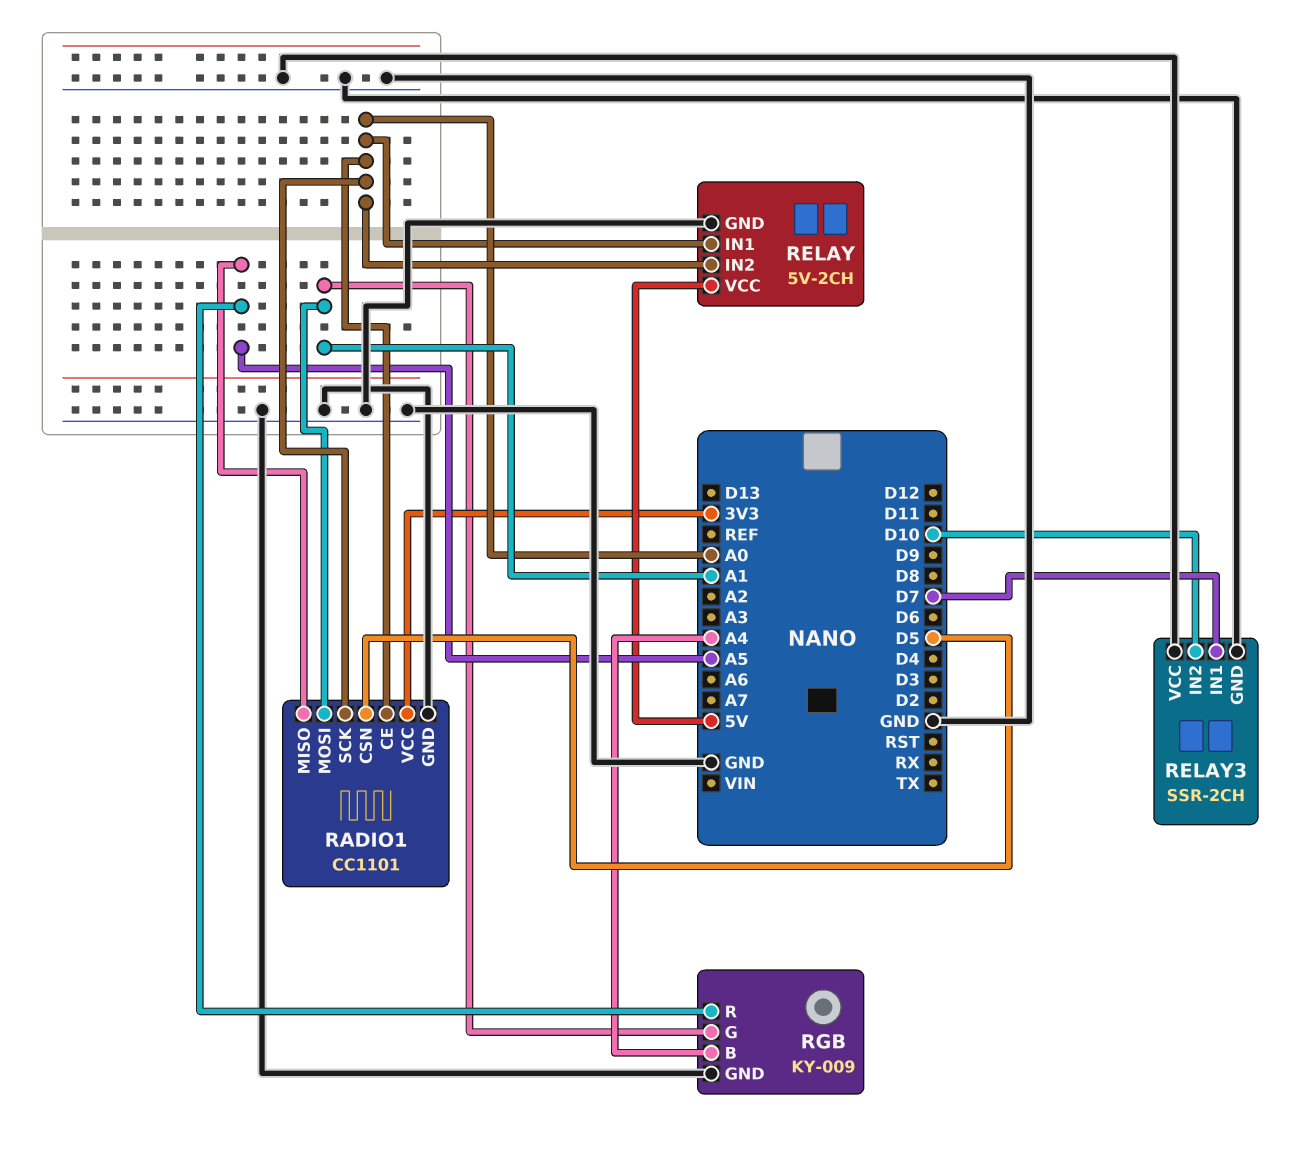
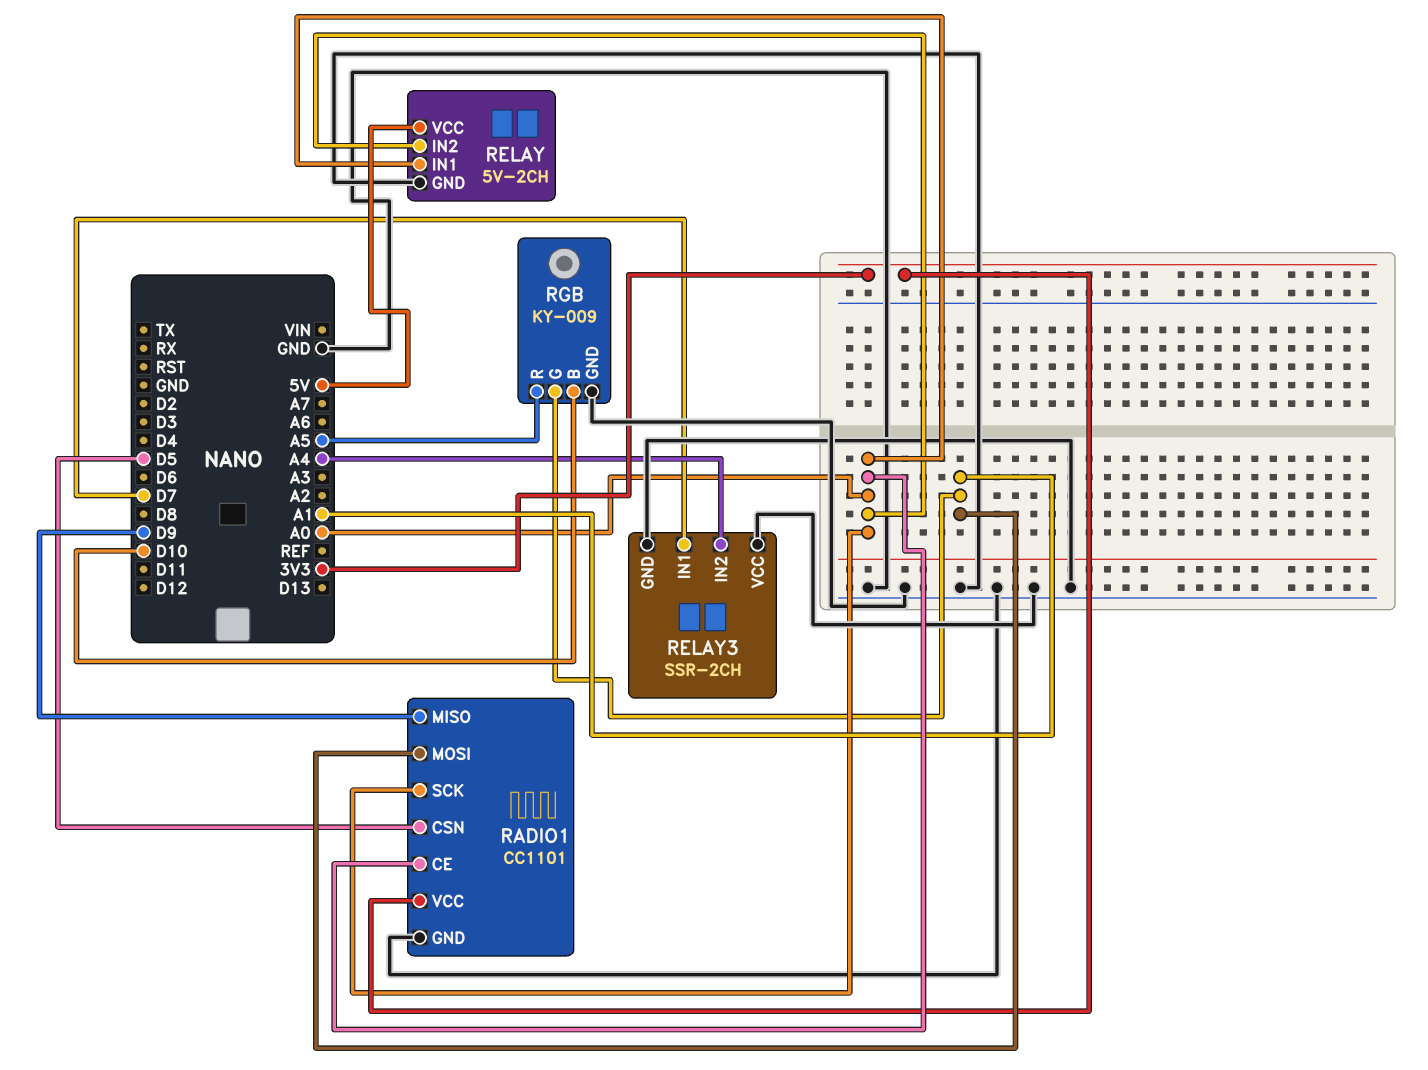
RADIO1 pin MISO: A5 -> D9
RELAY3 pin IN2: D10 -> A4
RGB pin B: A4 -> D10

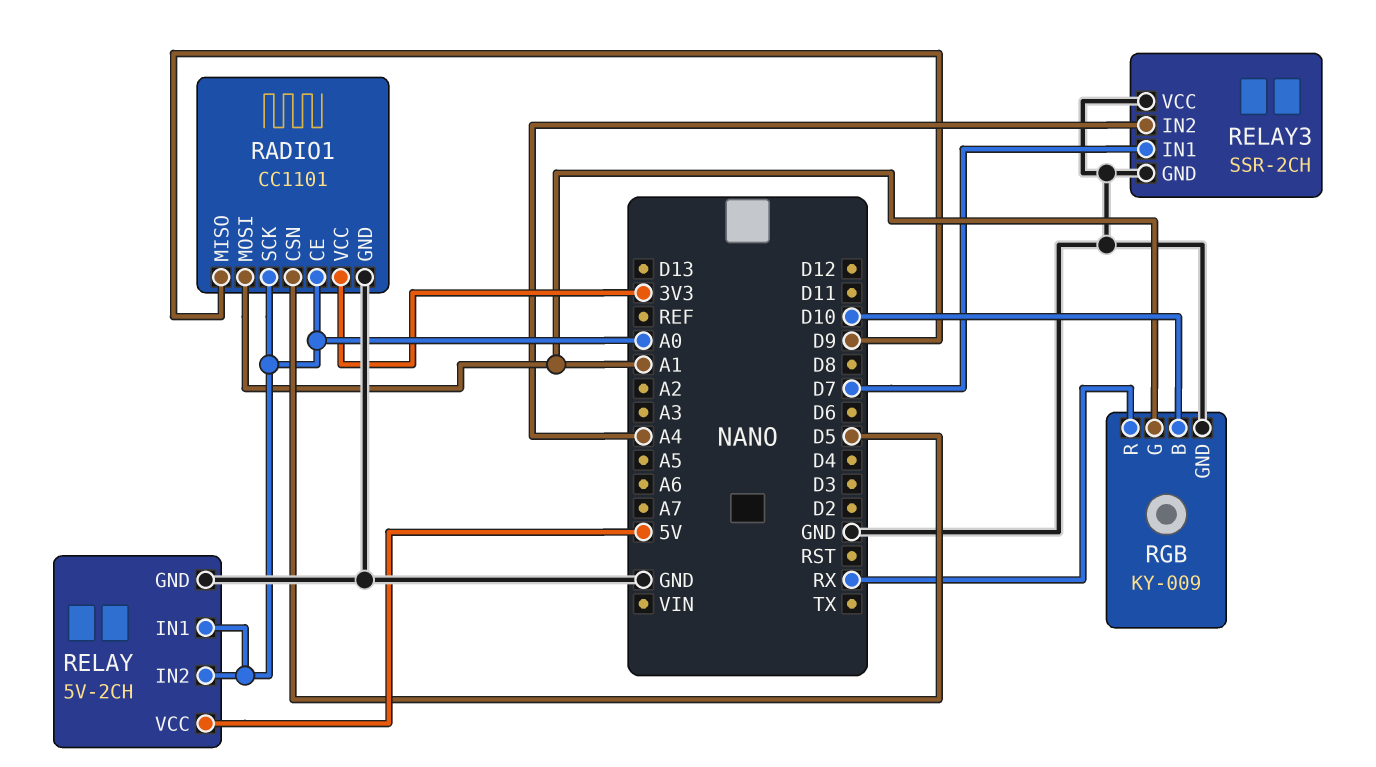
RGB pin R: A5 -> RX

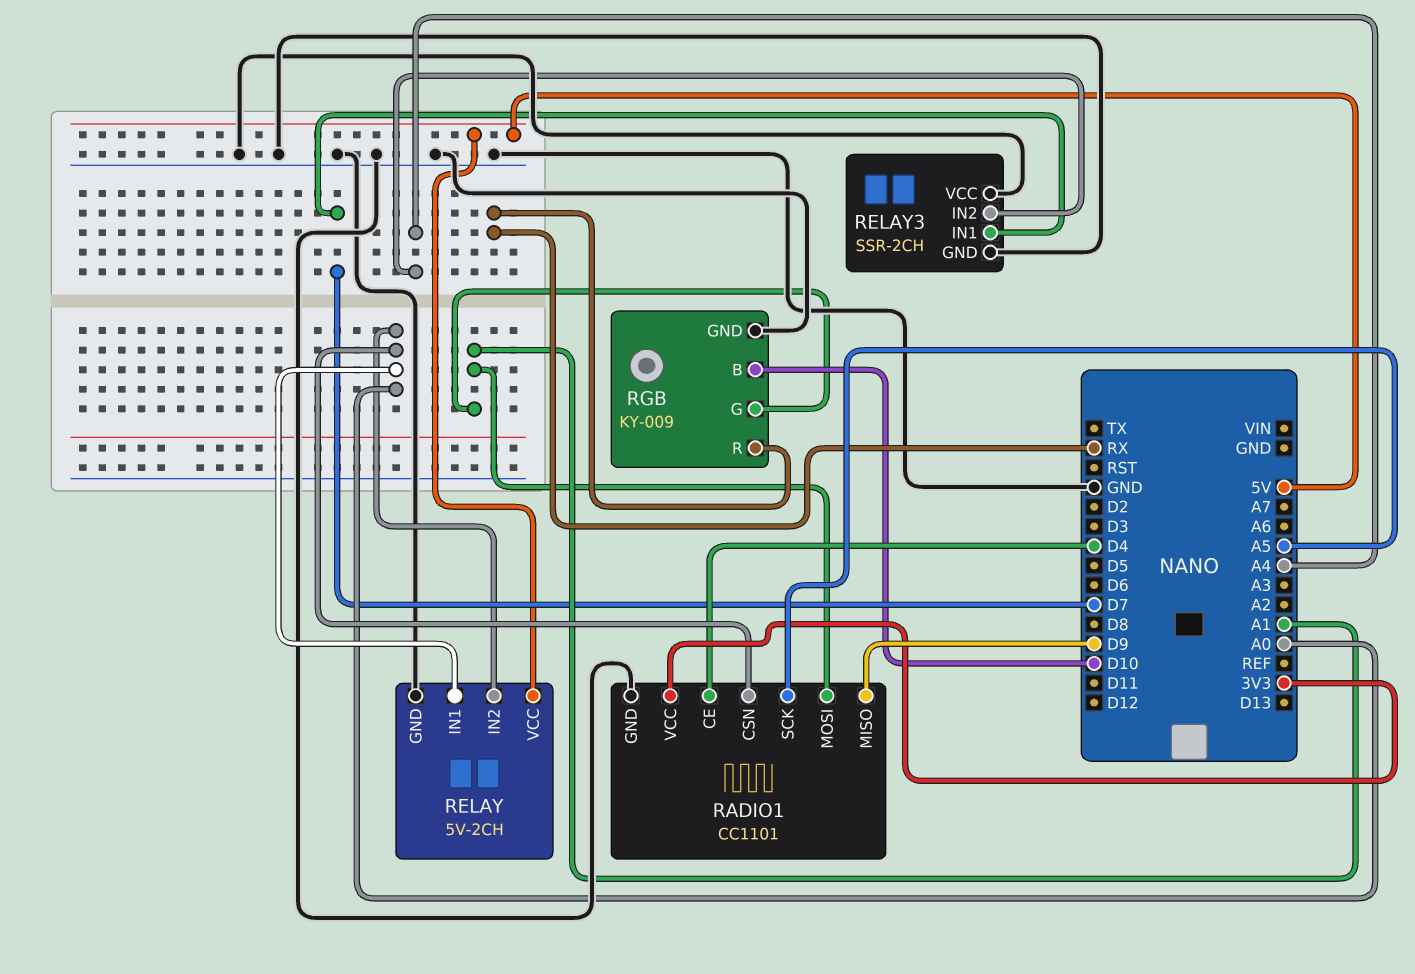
RADIO1 pin CE: A0 -> D4
RADIO1 pin CSN: D5 -> A0
RADIO1 pin SCK: A0 -> A5

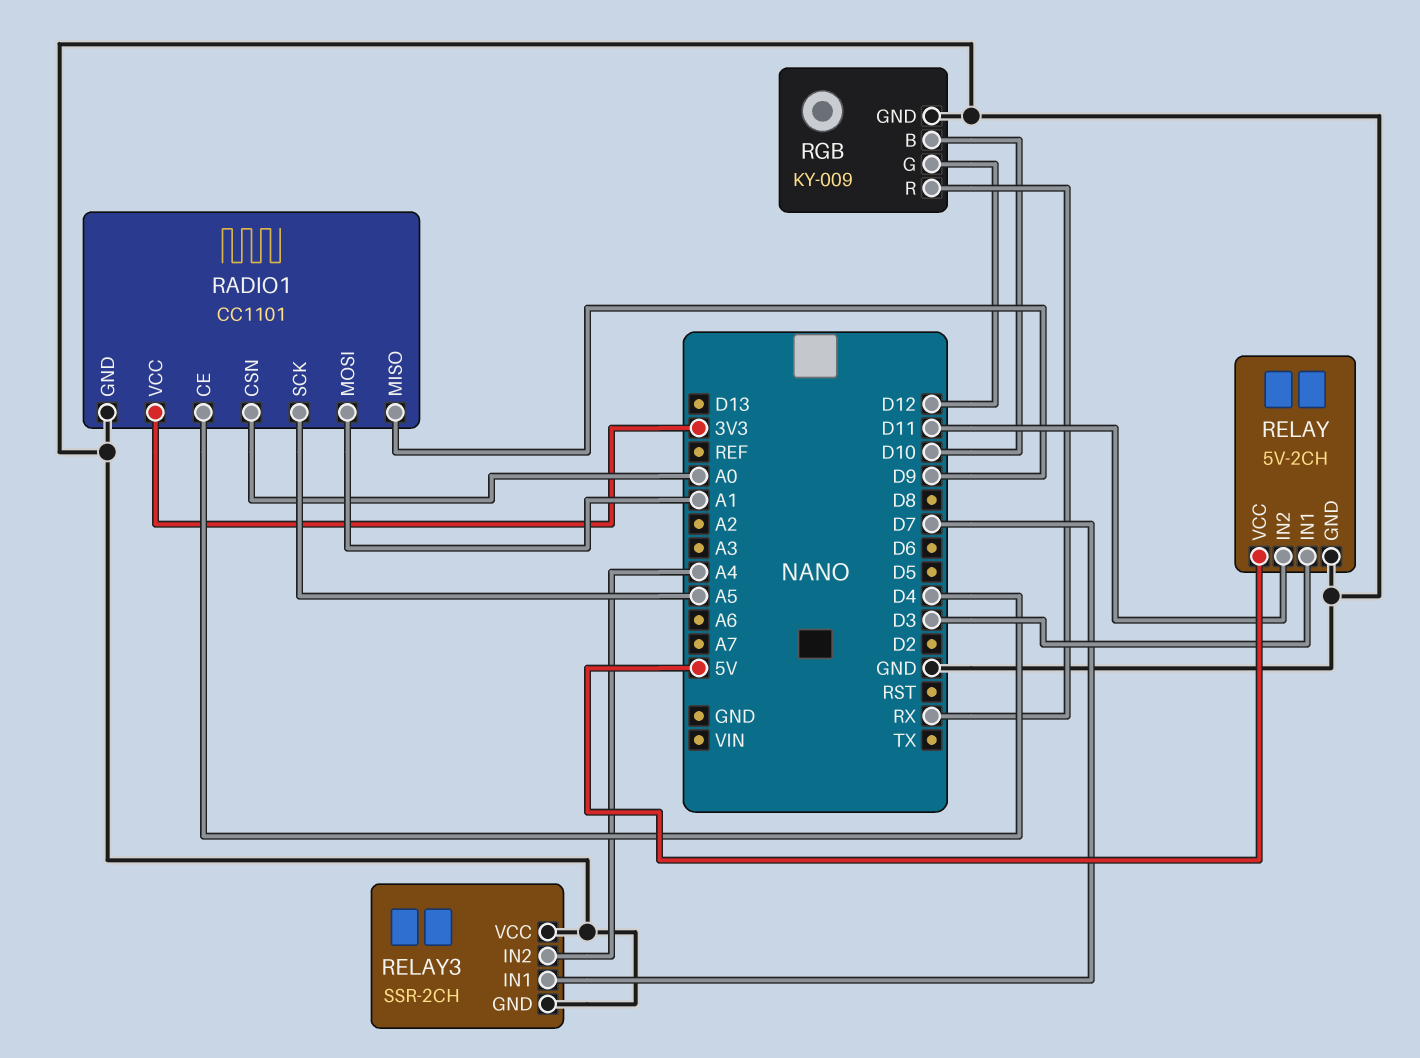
RELAY pin IN1: A0 -> D3
RELAY pin IN2: A0 -> D11
RGB pin G: A1 -> D12

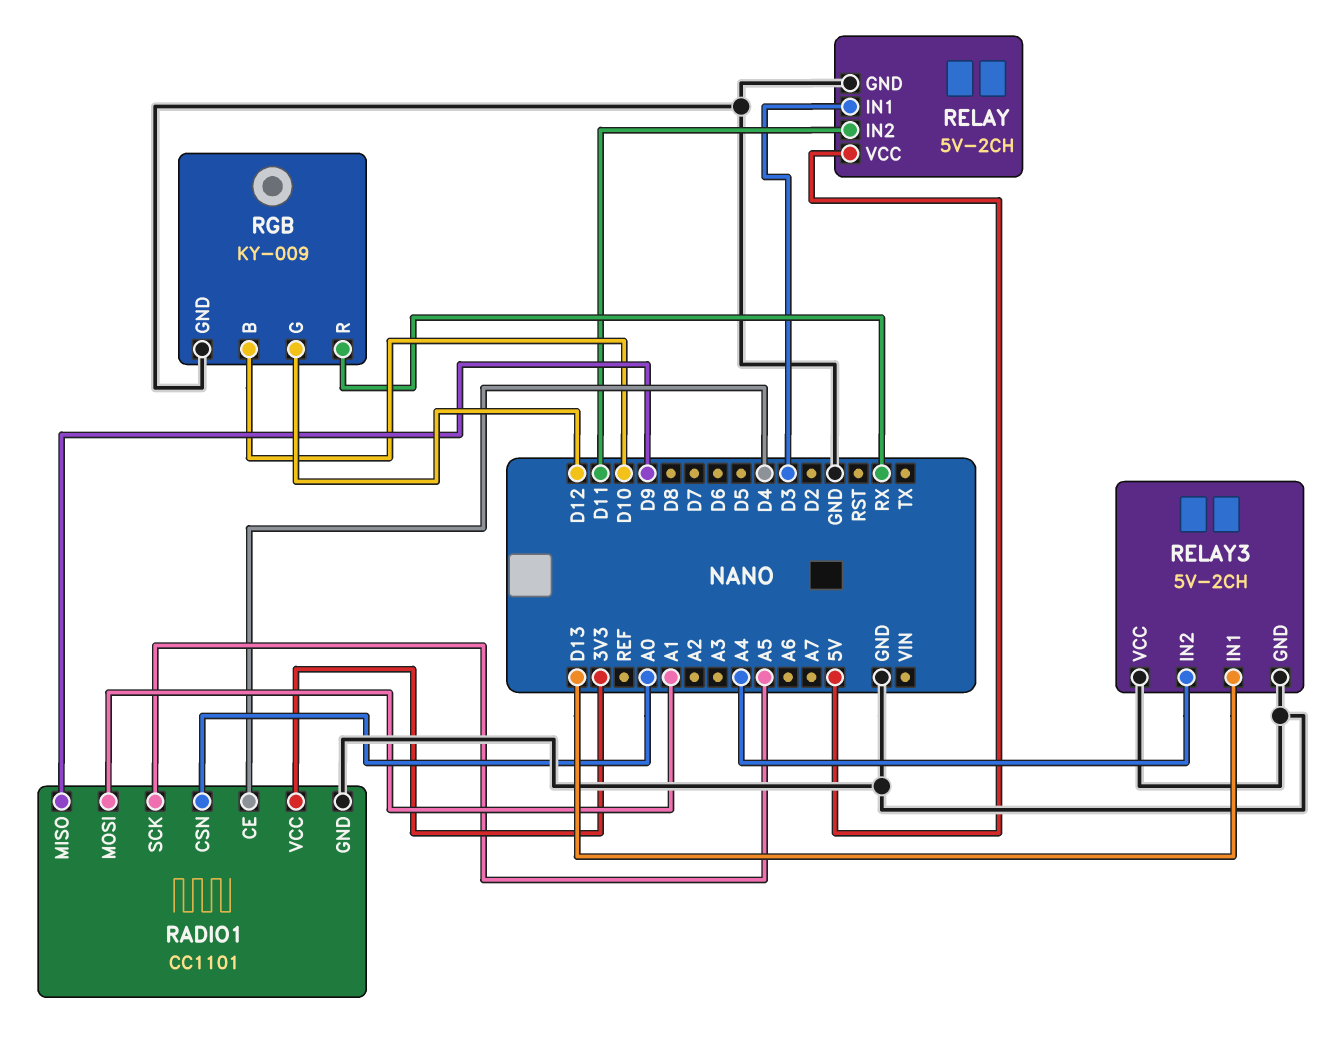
RELAY3: SSR-2CH -> 5V-2CH
RELAY3 pin IN1: D7 -> D13

